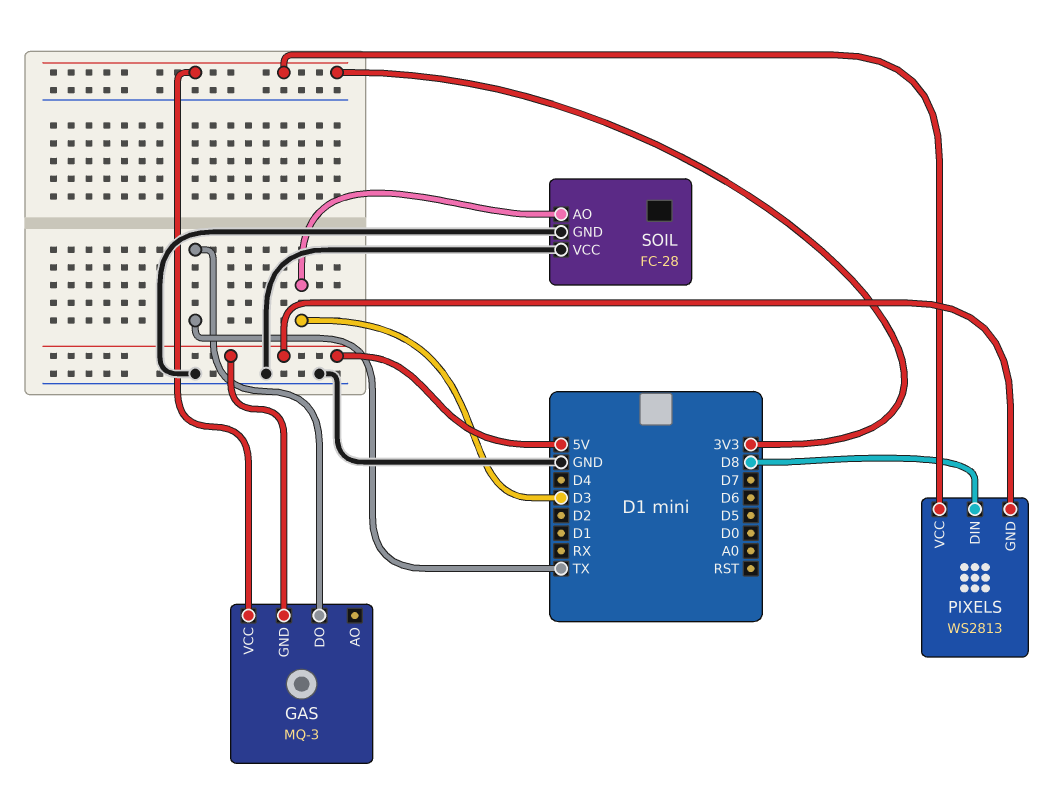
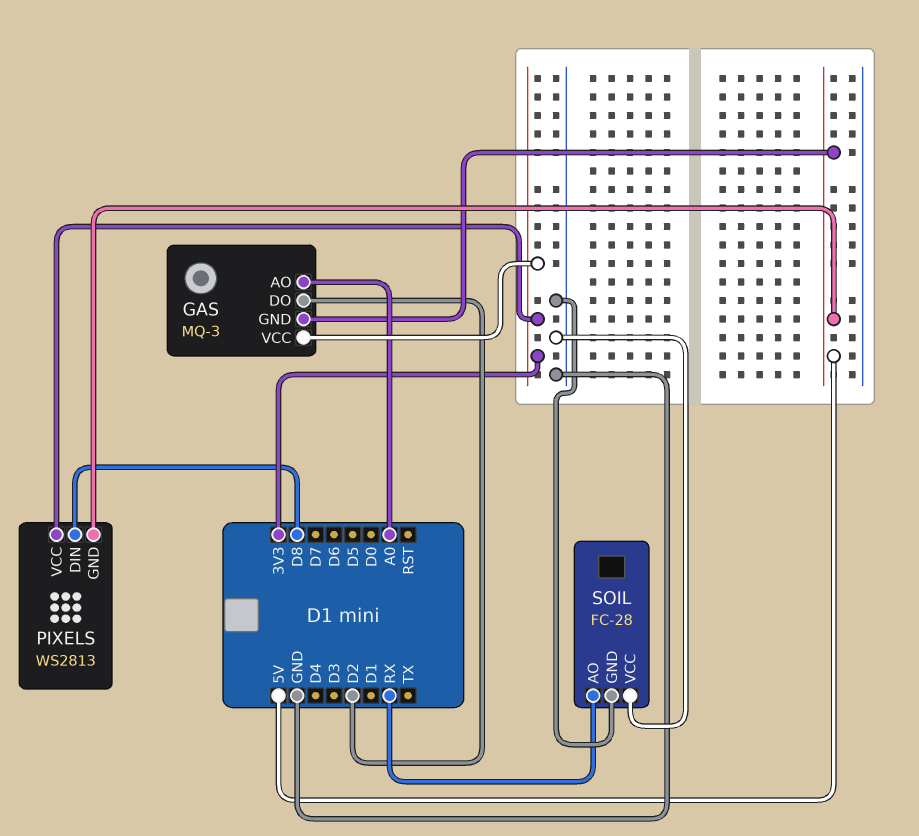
GAS pin AO: none -> A0
GAS pin DO: TX -> D2
SOIL pin AO: D3 -> RX

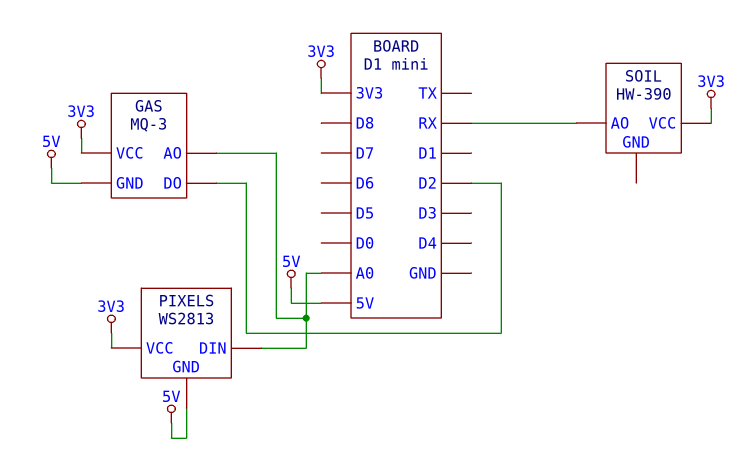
PIXELS pin DIN: D8 -> A0
SOIL: FC-28 -> HW-390
SOIL pin GND: GND -> none
SOIL pin VCC: GND -> 3V3

